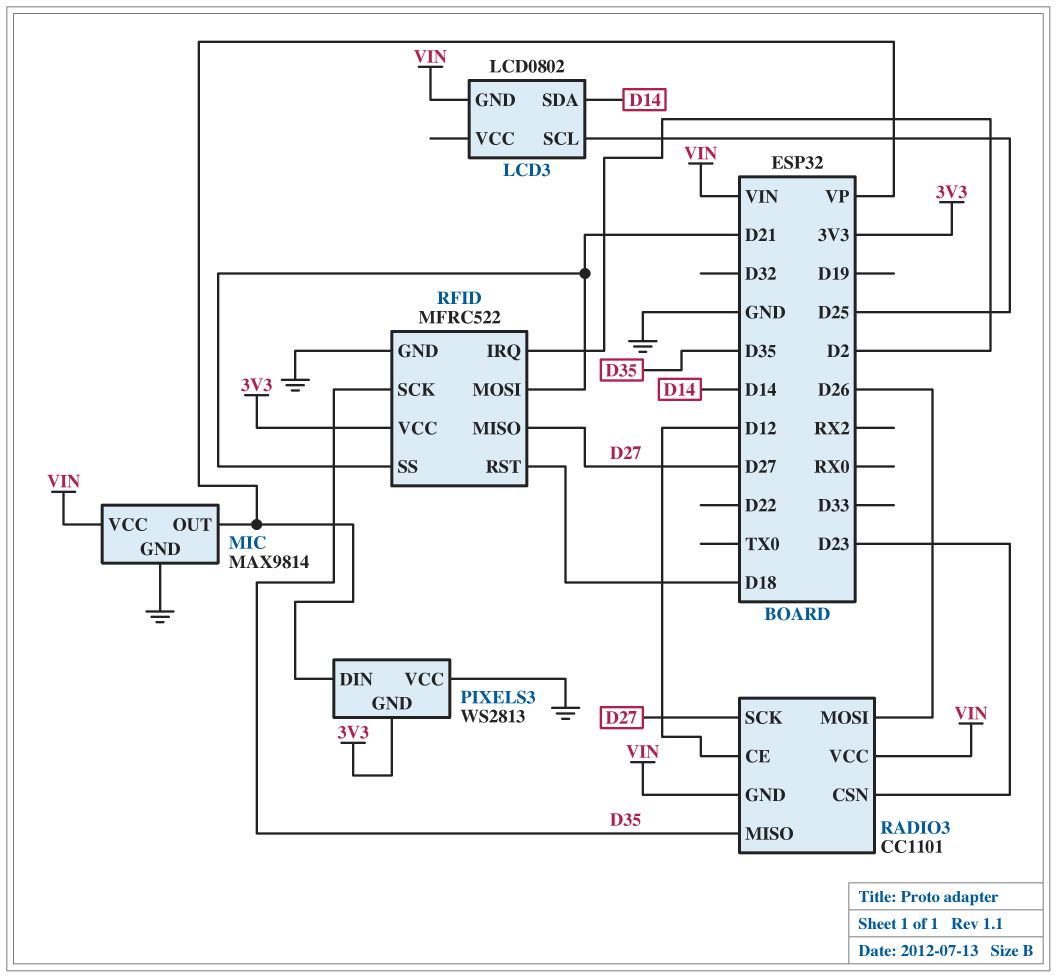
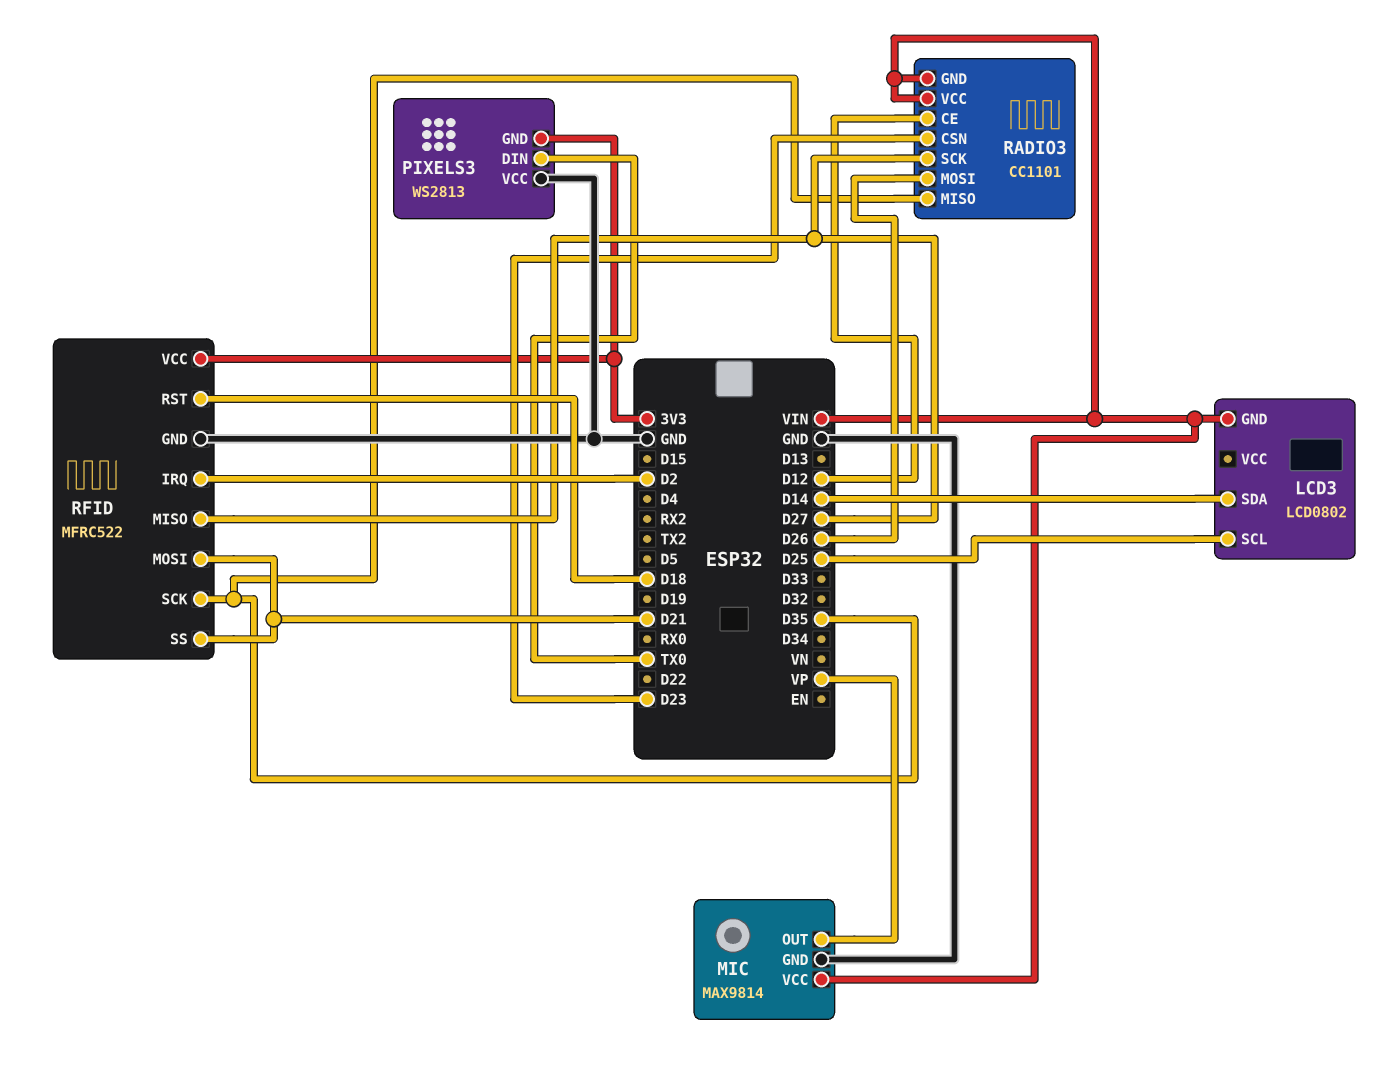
PIXELS3 pin DIN: VP -> TX0

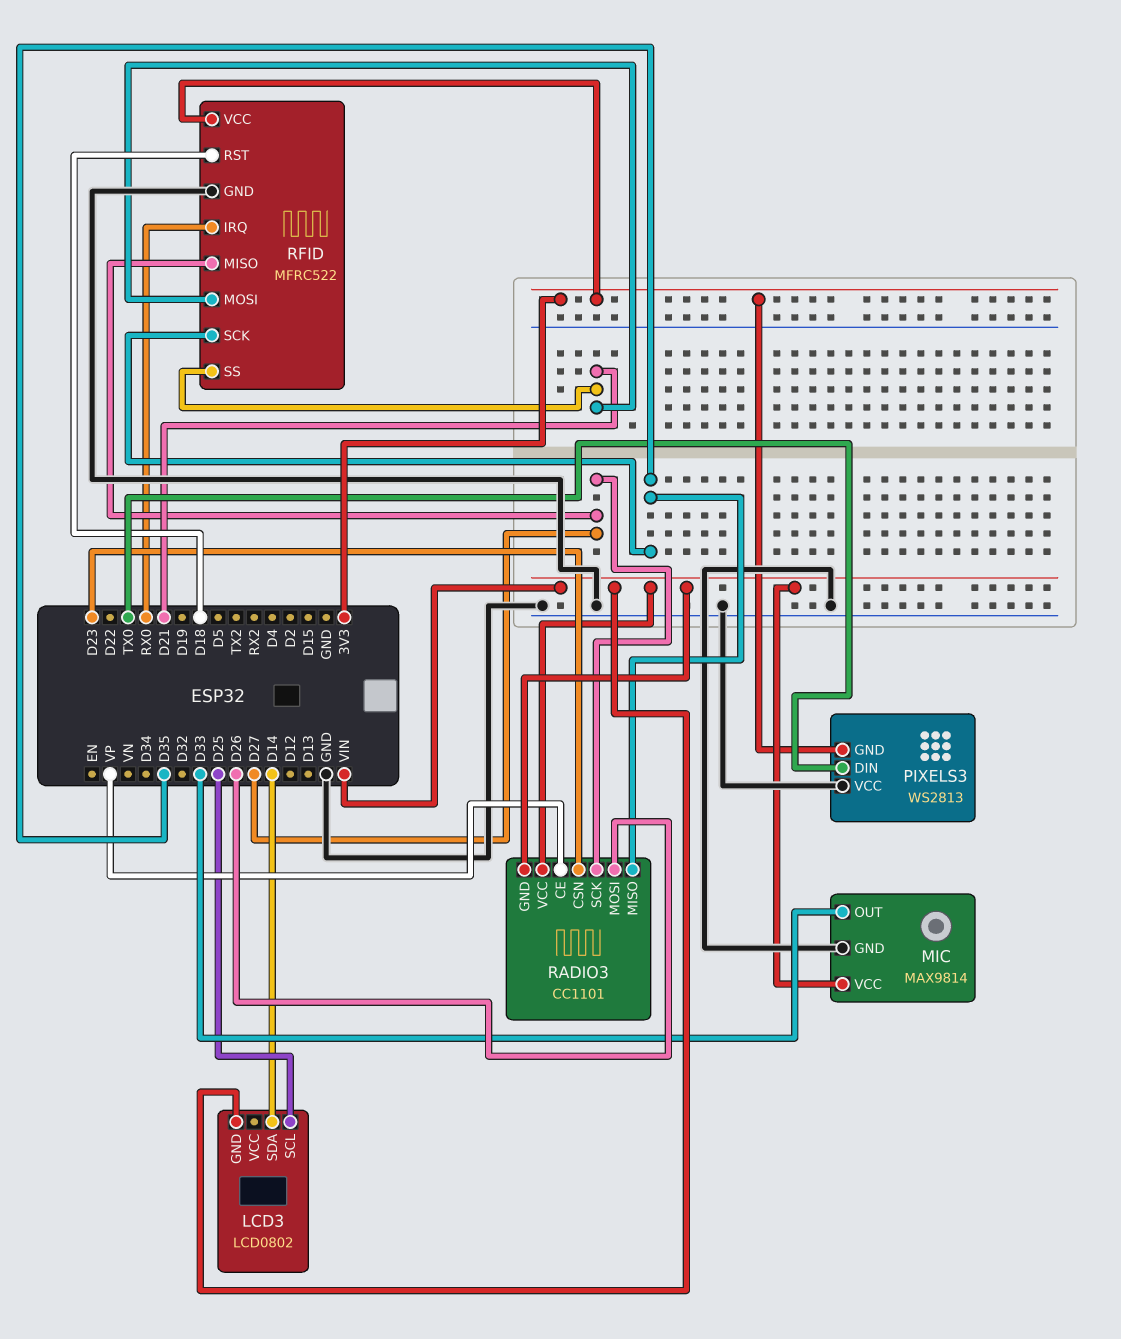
MIC pin OUT: VP -> D33
RADIO3 pin CE: D12 -> VP
RFID pin IRQ: D2 -> RX0

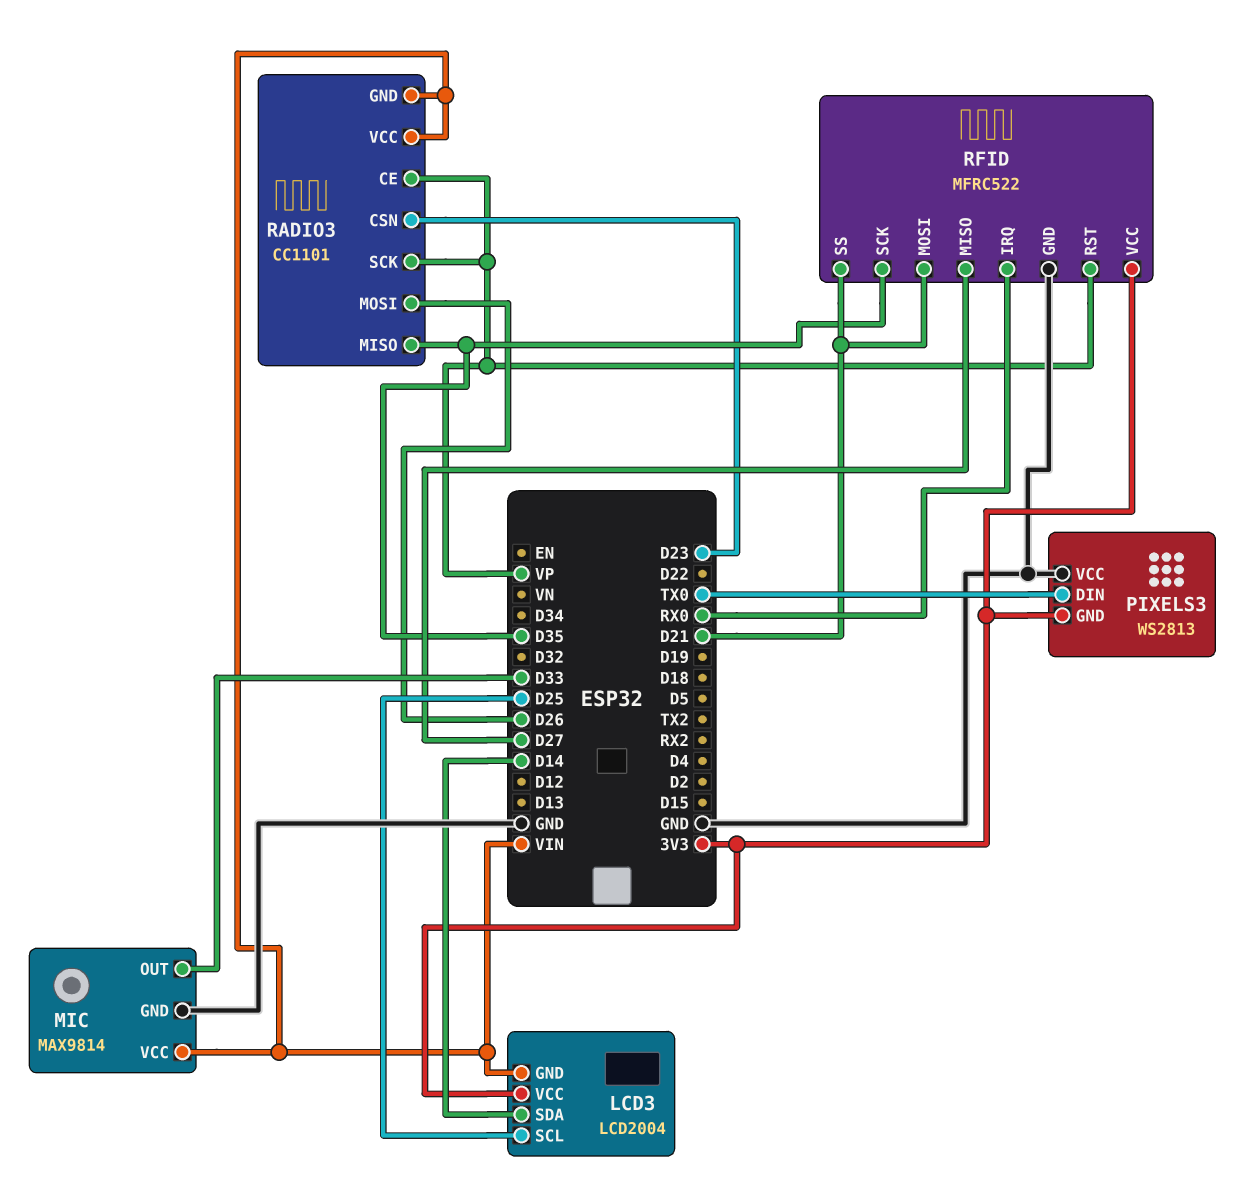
LCD3: LCD0802 -> LCD2004
LCD3 pin VCC: none -> 3V3
RADIO3 pin SCK: D27 -> VP
RFID pin RST: D18 -> VP

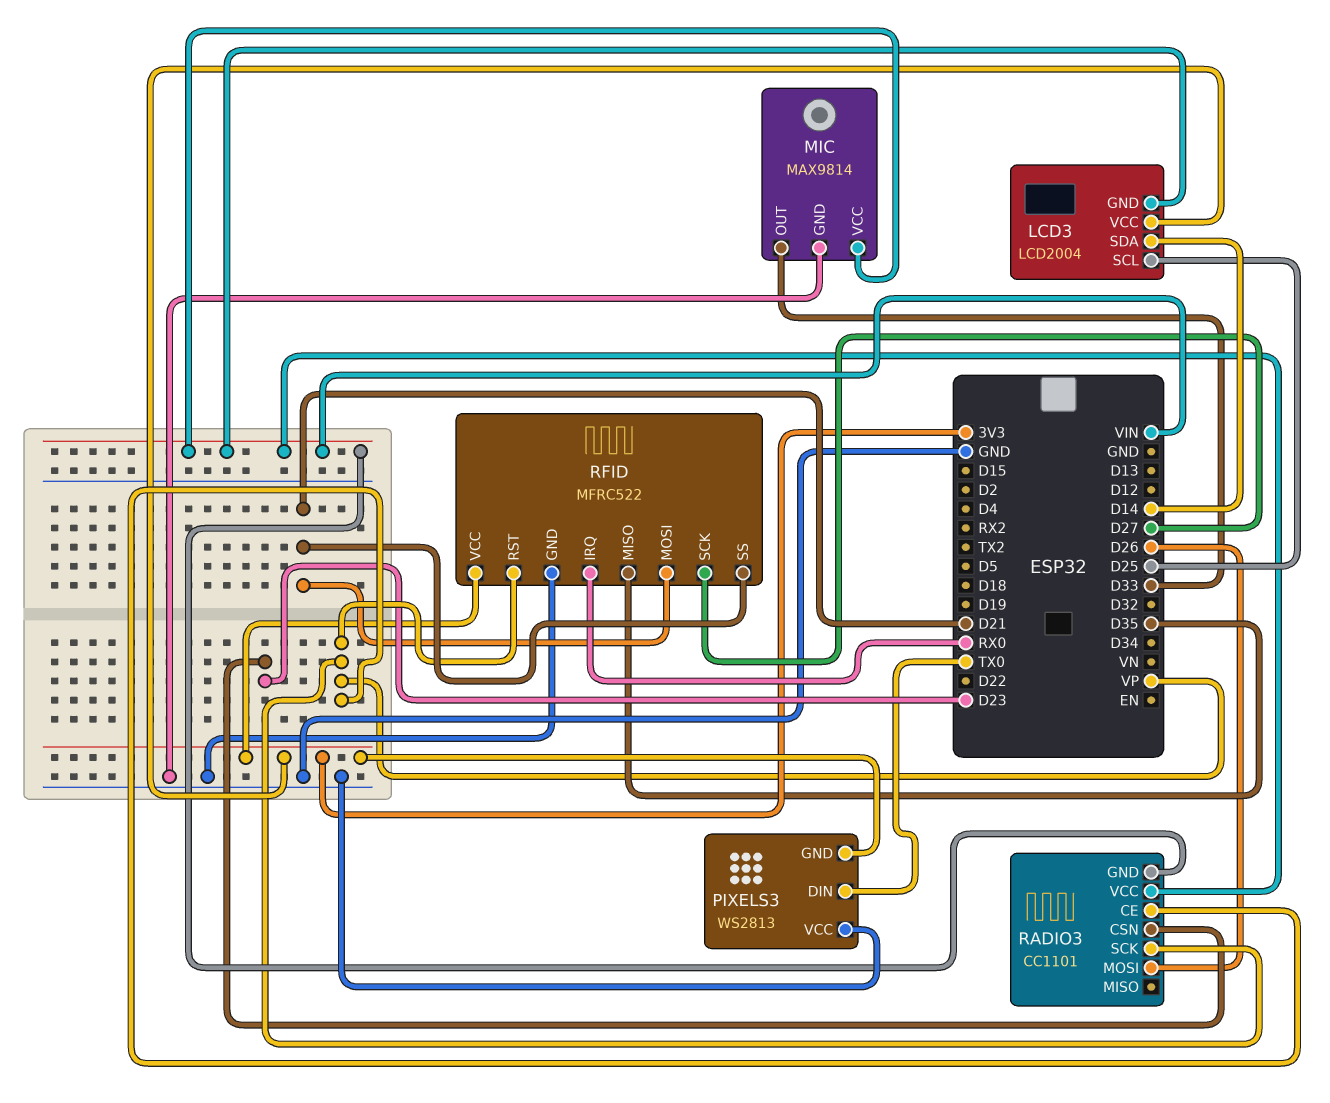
RADIO3 pin MISO: D35 -> none
RFID pin MISO: D27 -> D35
RFID pin SCK: D35 -> D27

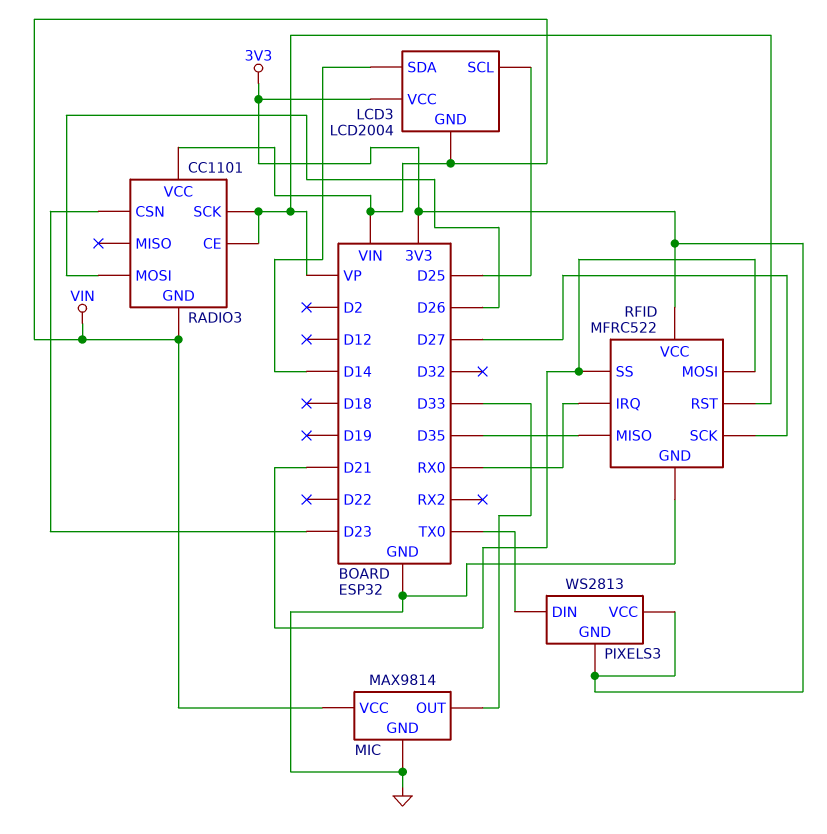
PIXELS3 pin VCC: GND -> 3V3

